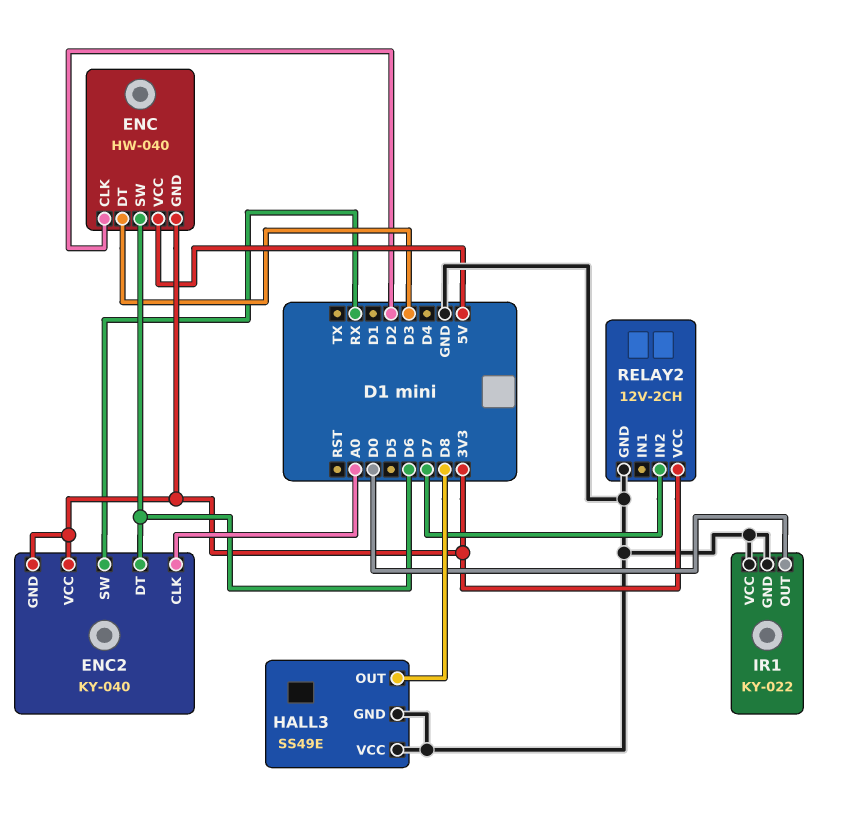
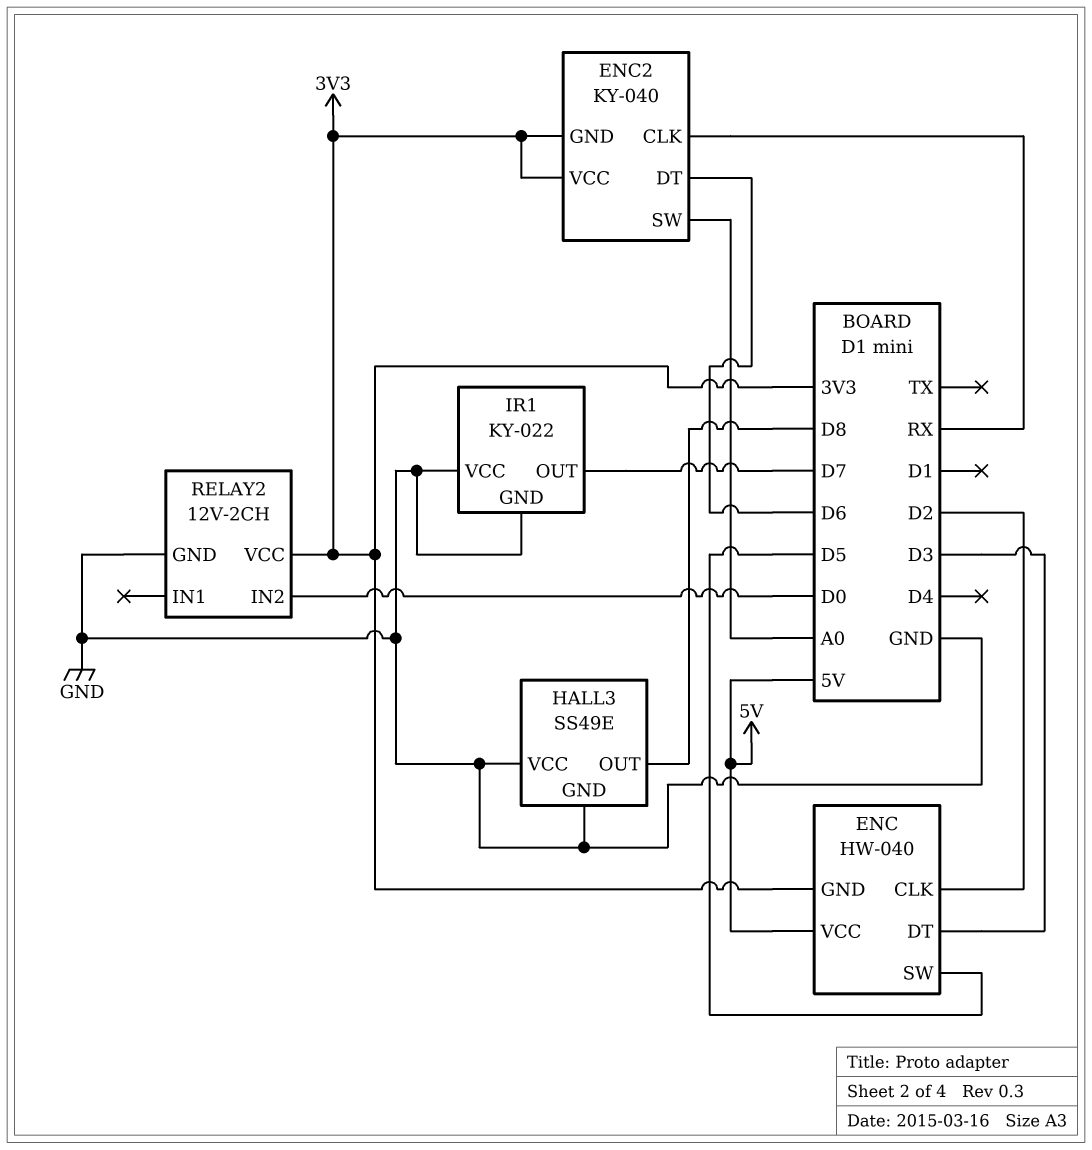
ENC pin SW: D6 -> D5
ENC2 pin CLK: A0 -> RX
ENC2 pin SW: RX -> A0
IR1 pin OUT: D0 -> D7
RELAY2 pin IN2: D7 -> D0

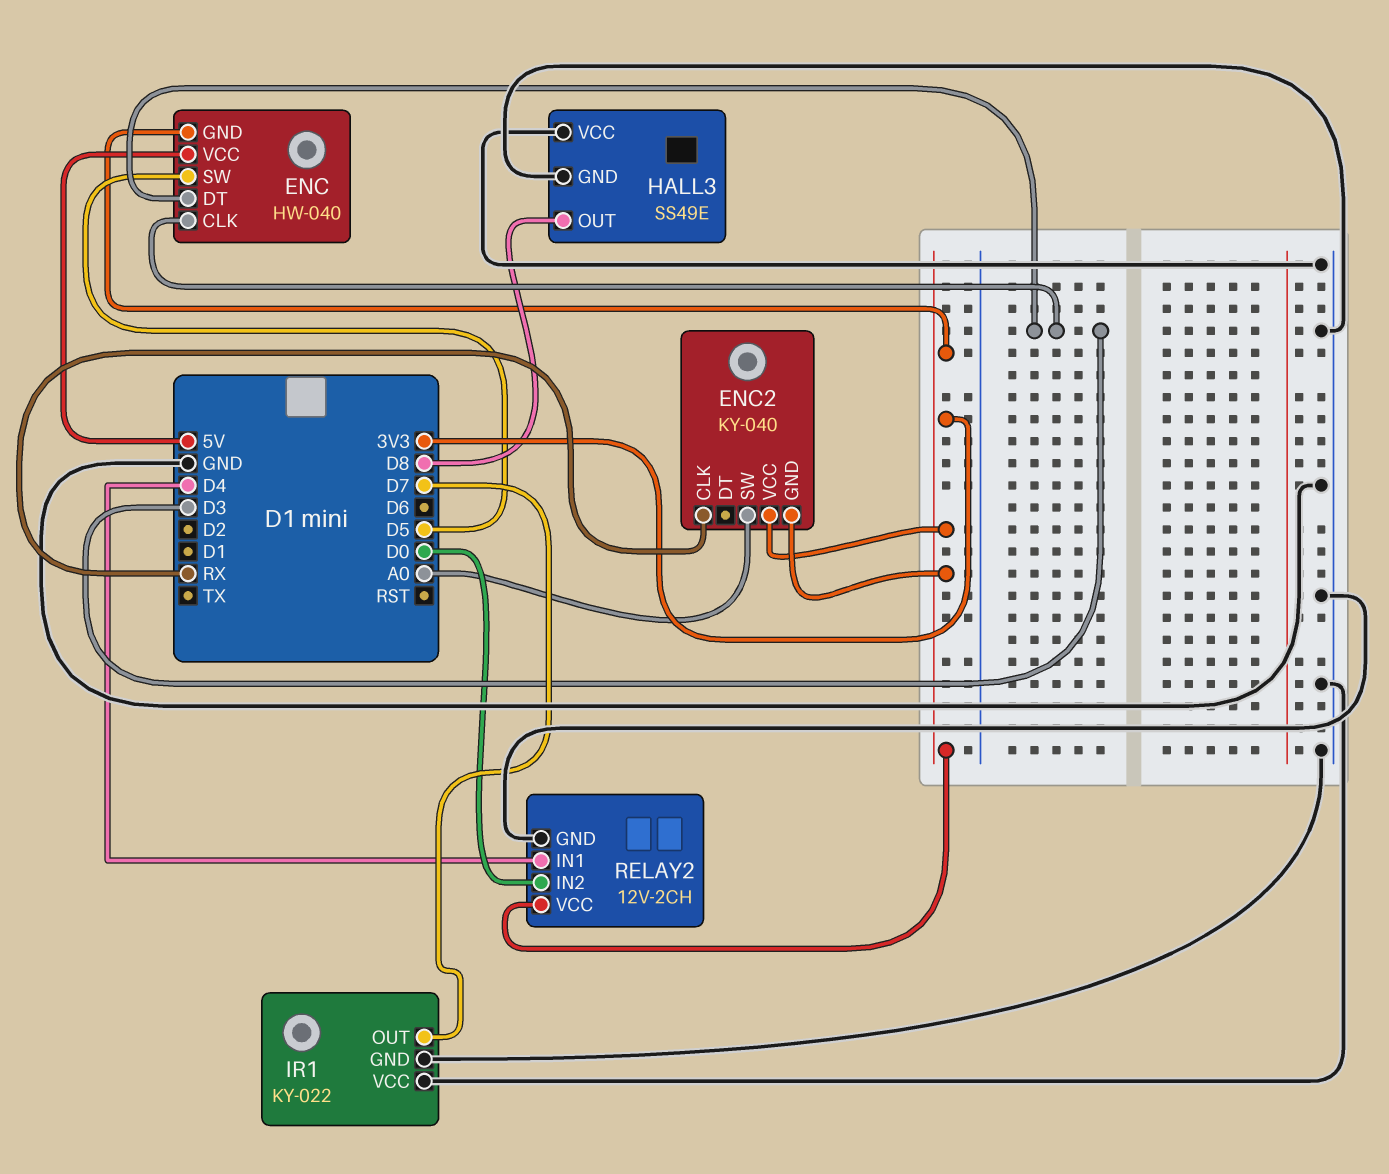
ENC pin CLK: D2 -> D3
ENC2 pin DT: D6 -> none
RELAY2 pin IN1: none -> D4

